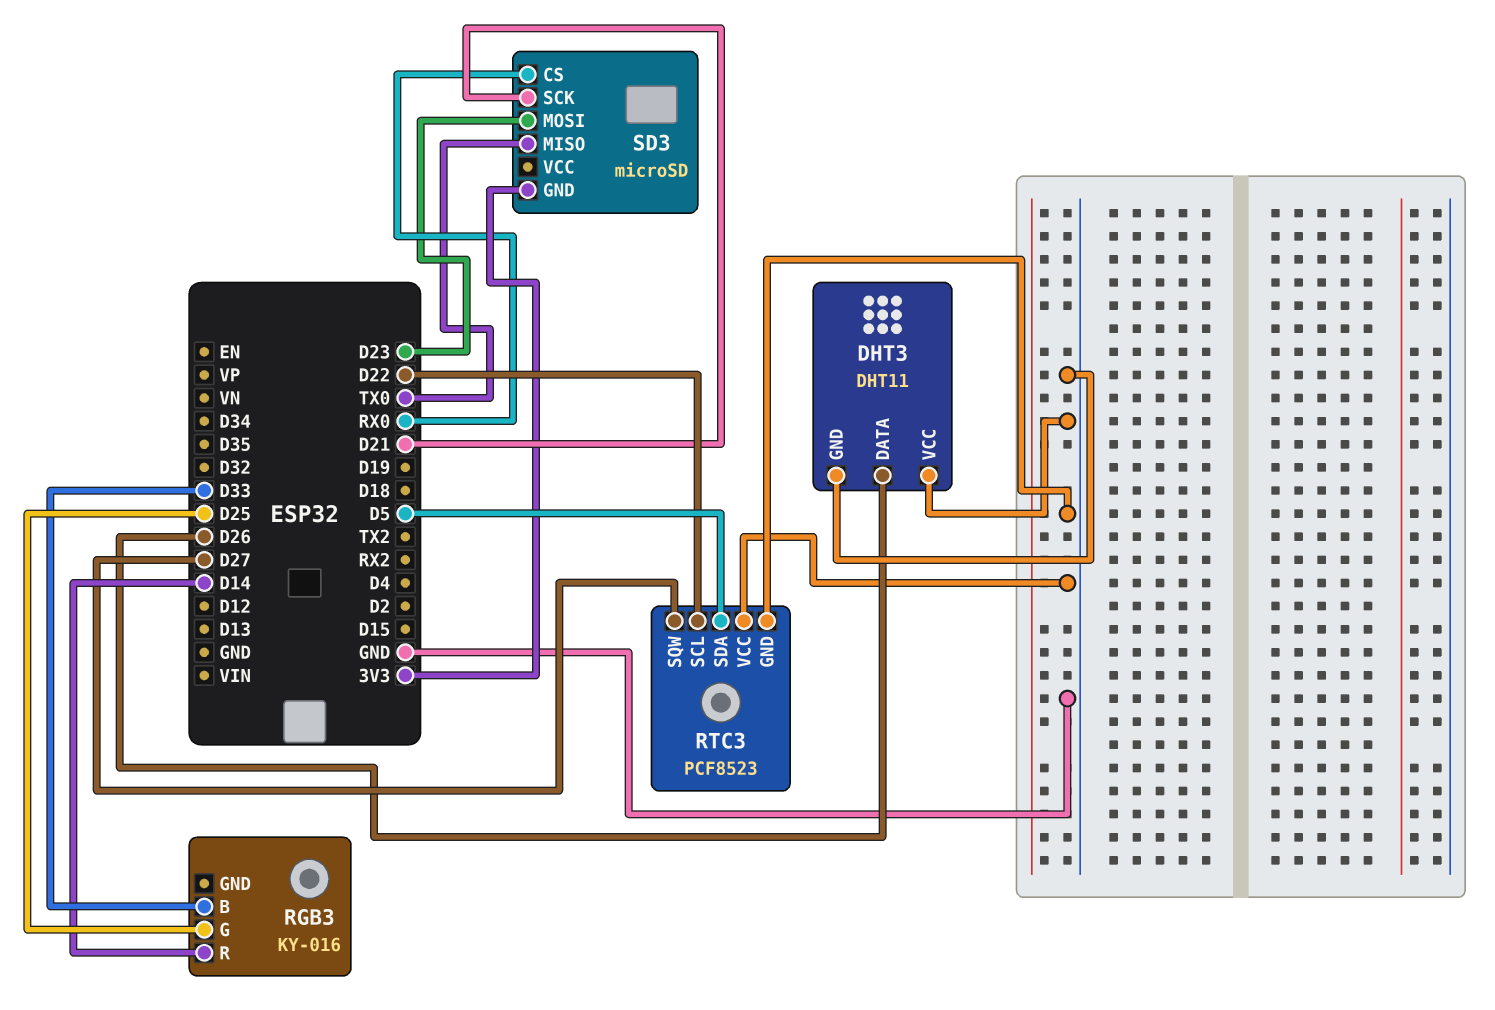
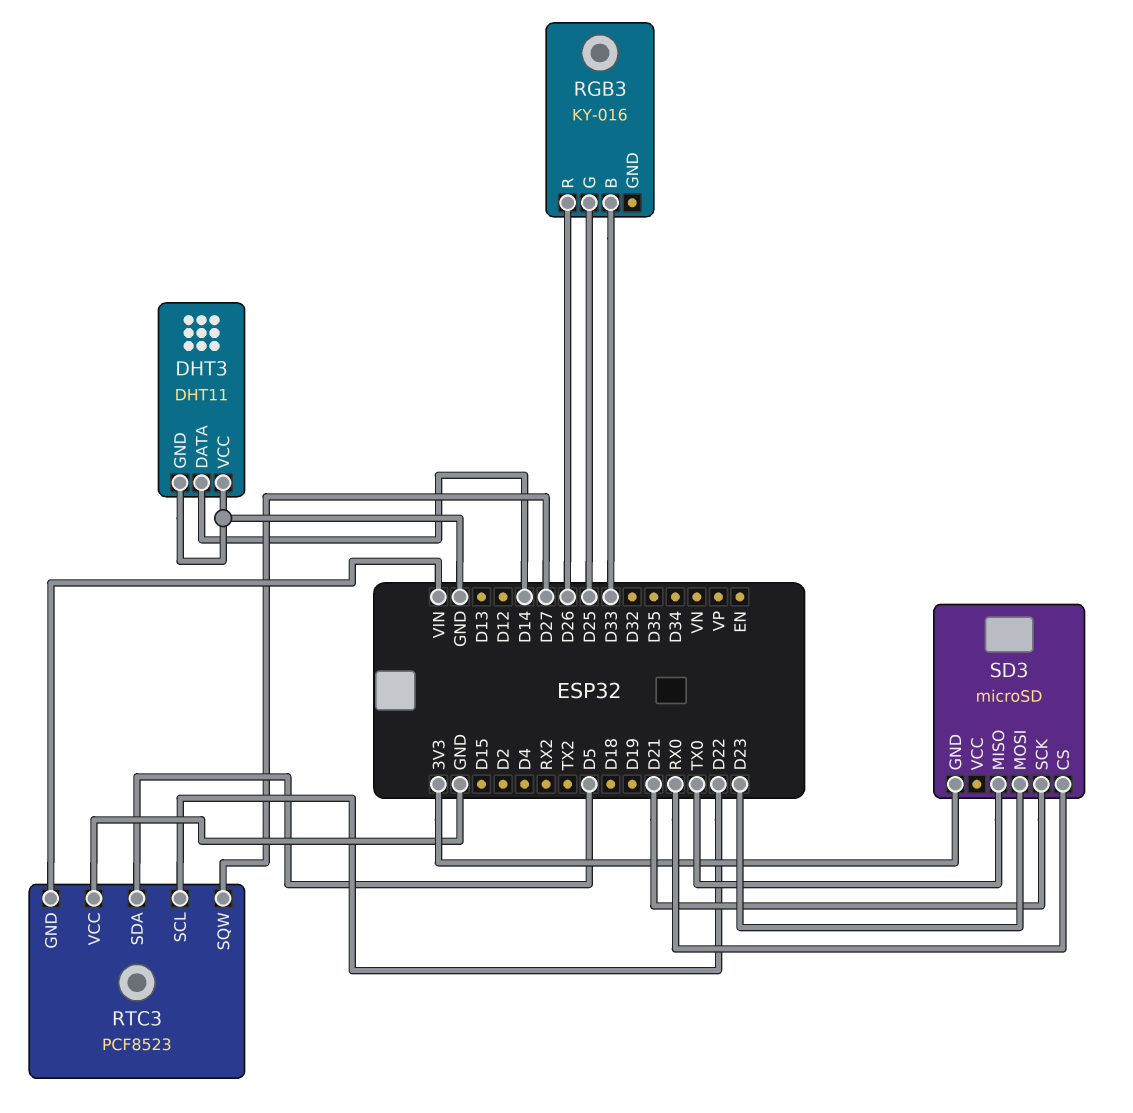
DHT3 pin DATA: D26 -> D14
RGB3 pin R: D14 -> D26
RTC3 pin GND: GND -> VIN

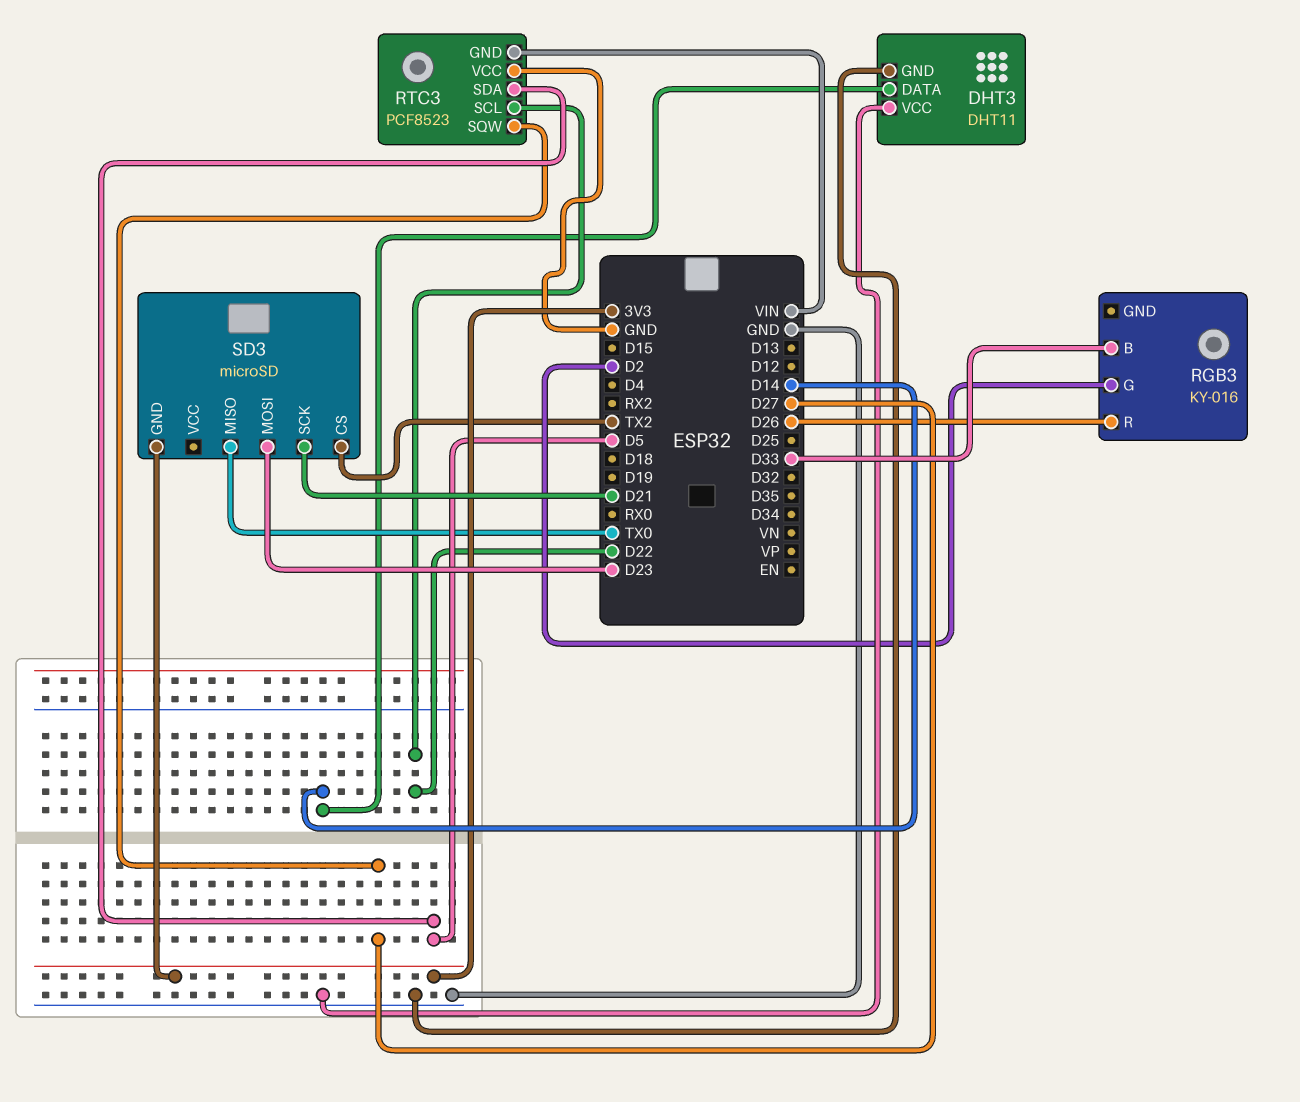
RGB3 pin G: D25 -> D2
SD3 pin CS: RX0 -> TX2

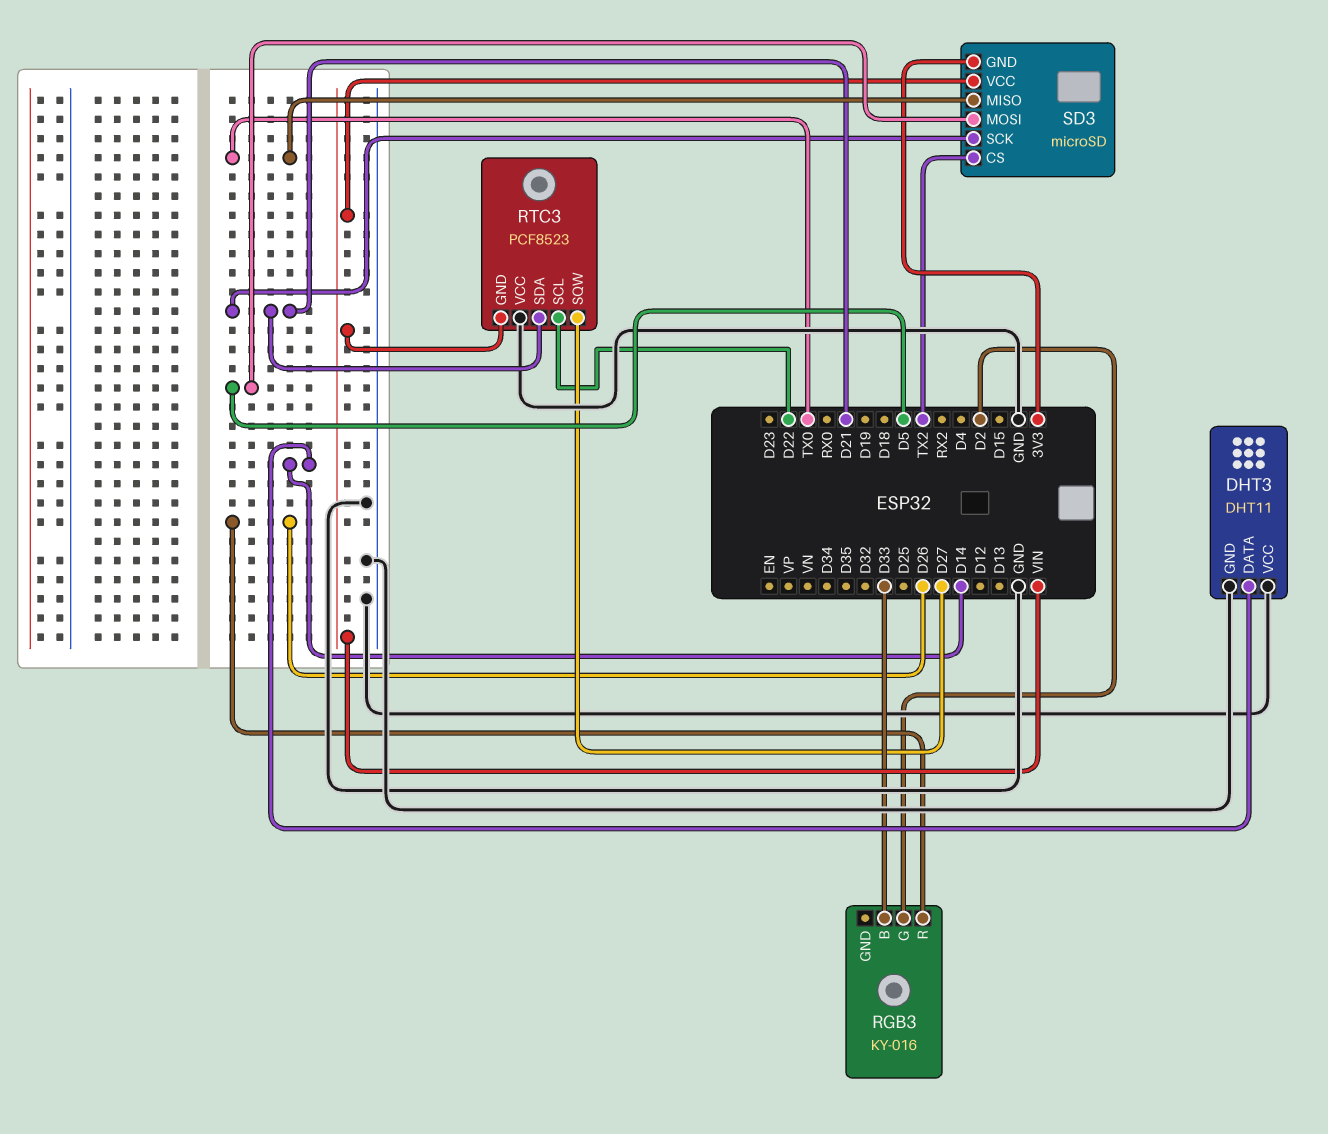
RTC3 pin SDA: D5 -> D21
SD3 pin MOSI: D23 -> D5
SD3 pin VCC: none -> VIN

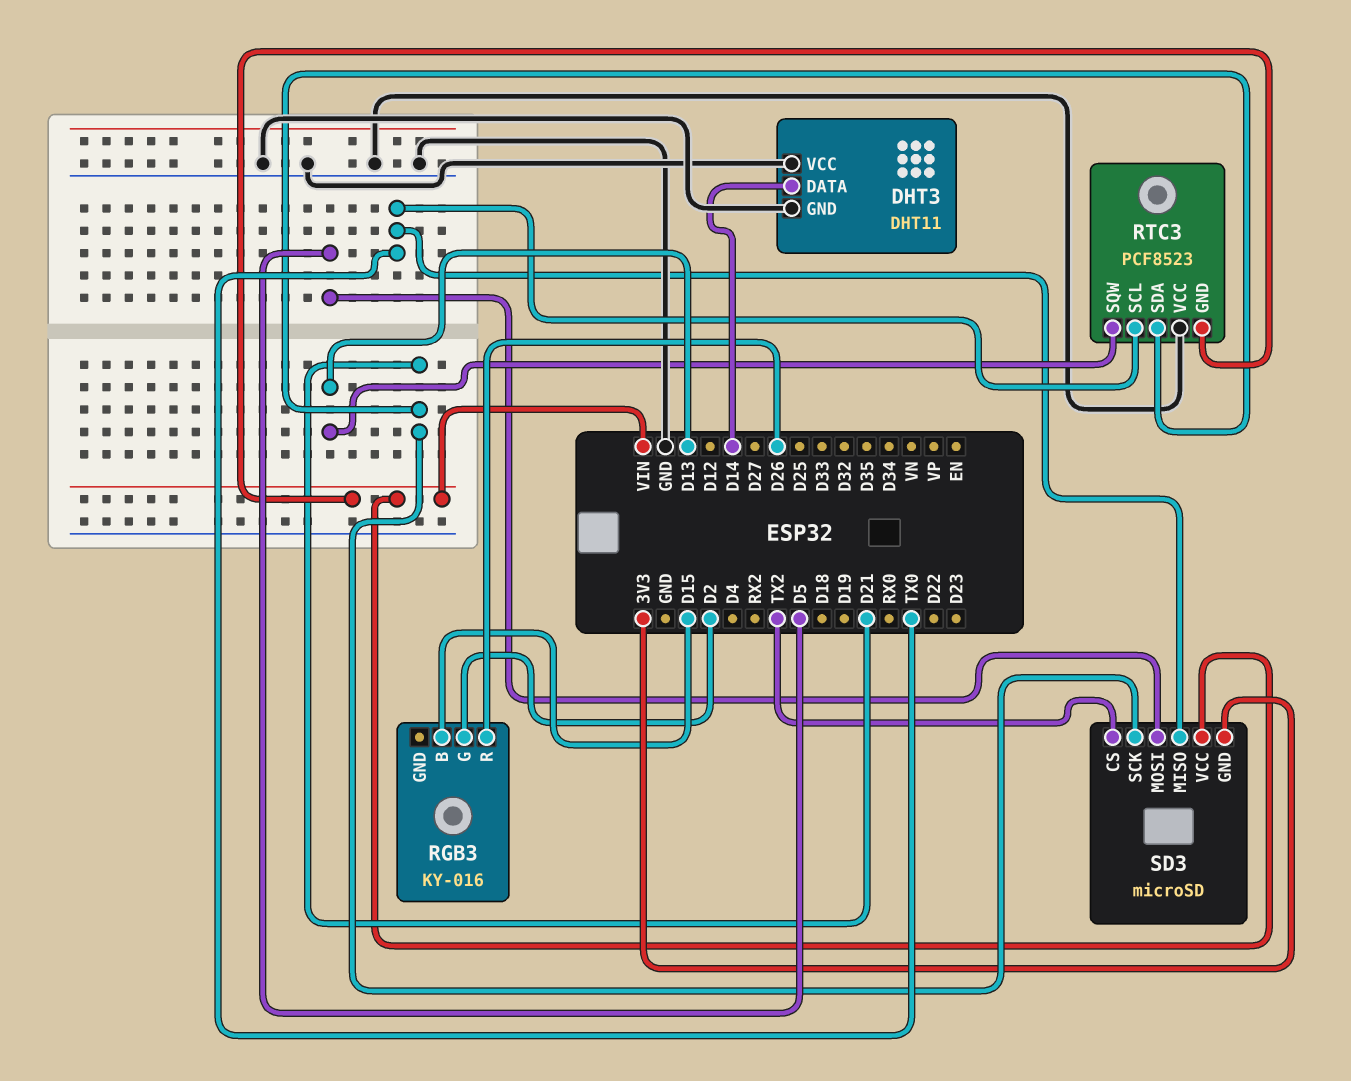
RGB3 pin B: D33 -> D15
RTC3 pin SCL: D22 -> TX0
RTC3 pin SQW: D27 -> D13

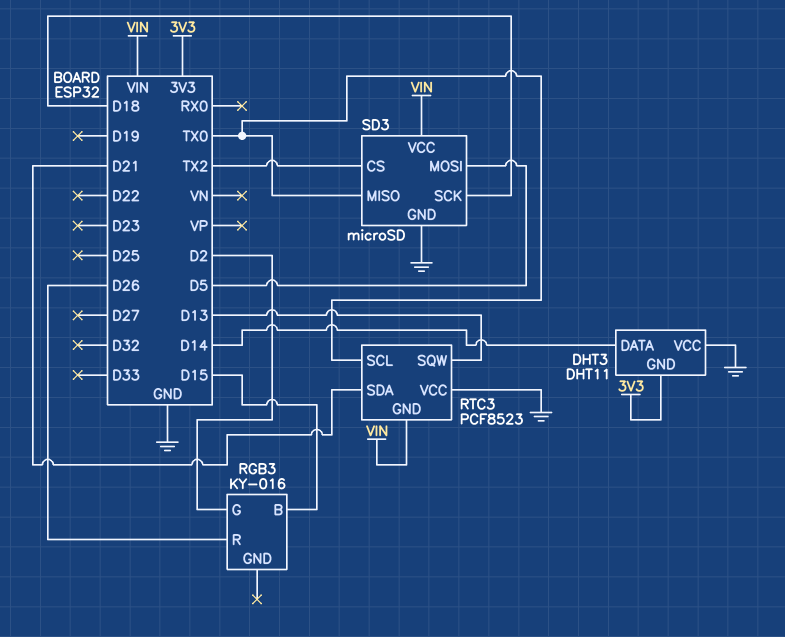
DHT3 pin GND: GND -> 3V3
SD3 pin GND: 3V3 -> GND
SD3 pin SCK: D21 -> D18

